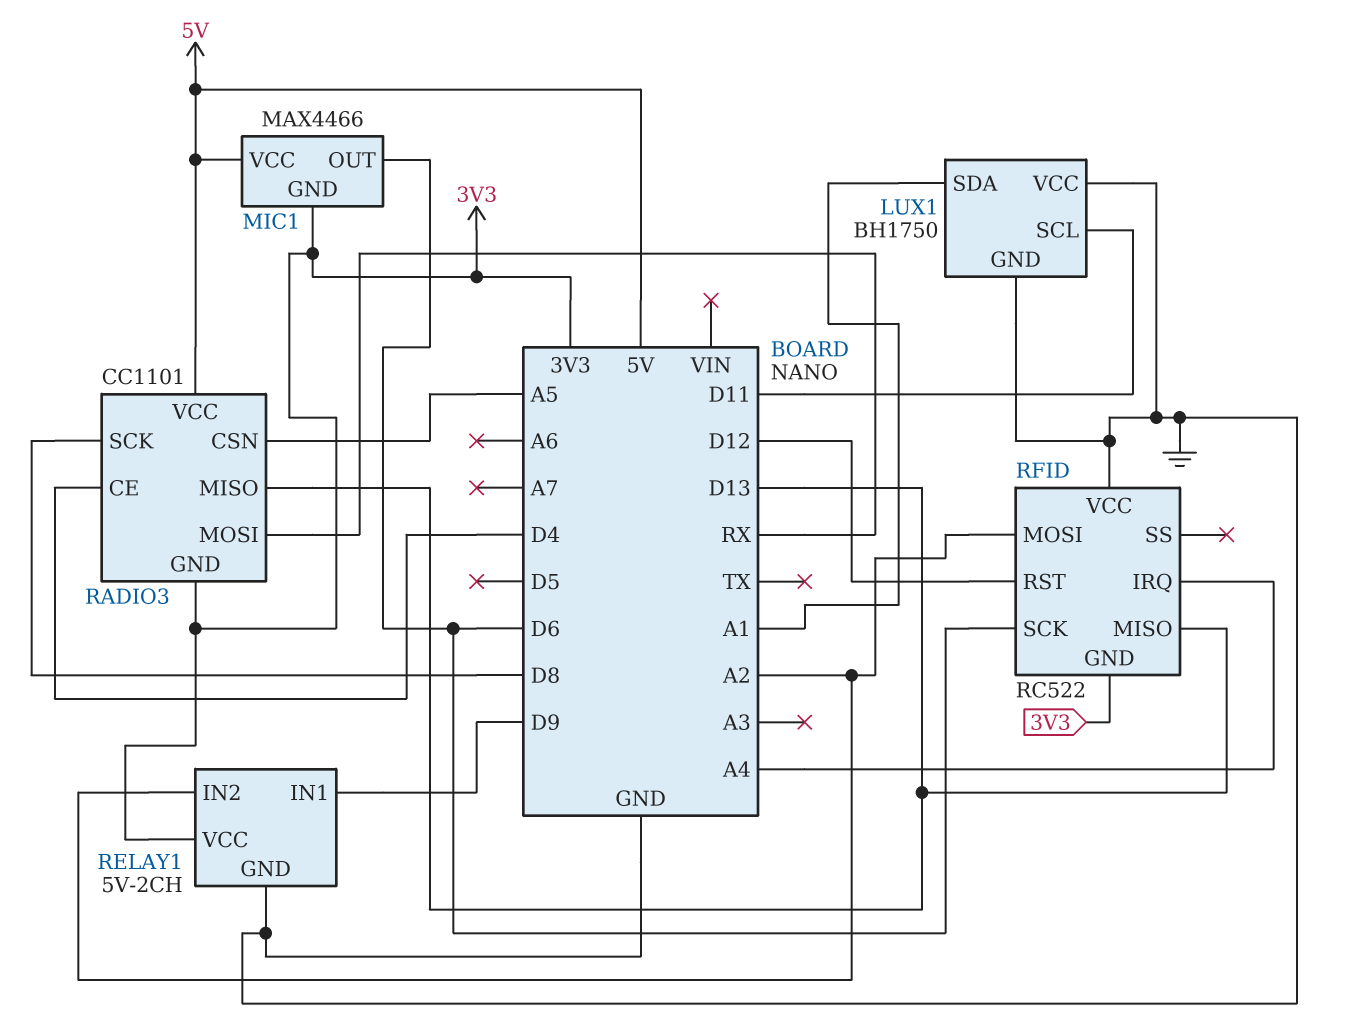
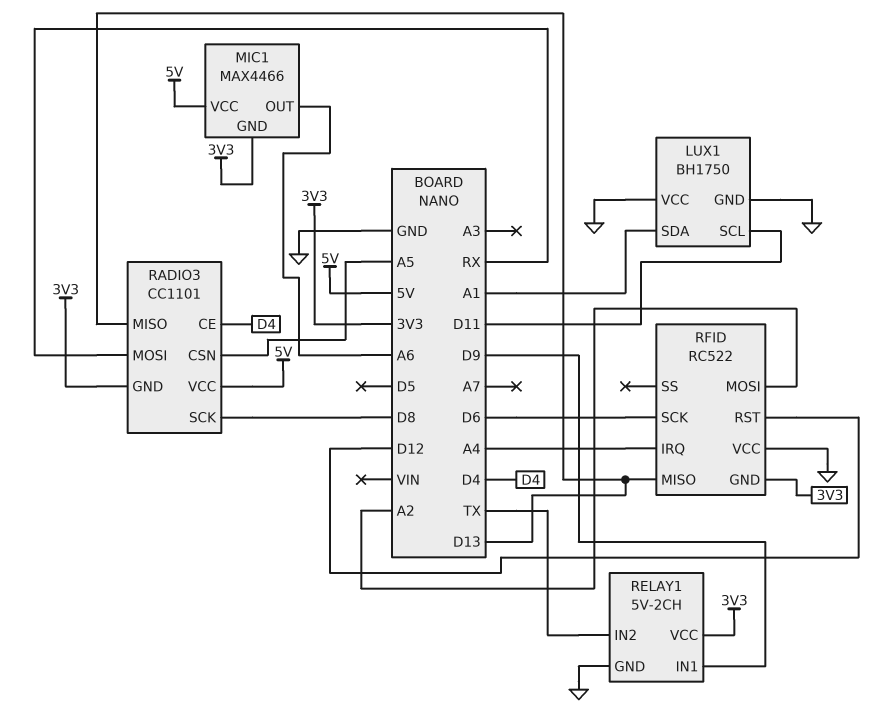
MIC1 pin OUT: D6 -> A6
RELAY1 pin IN2: A2 -> TX

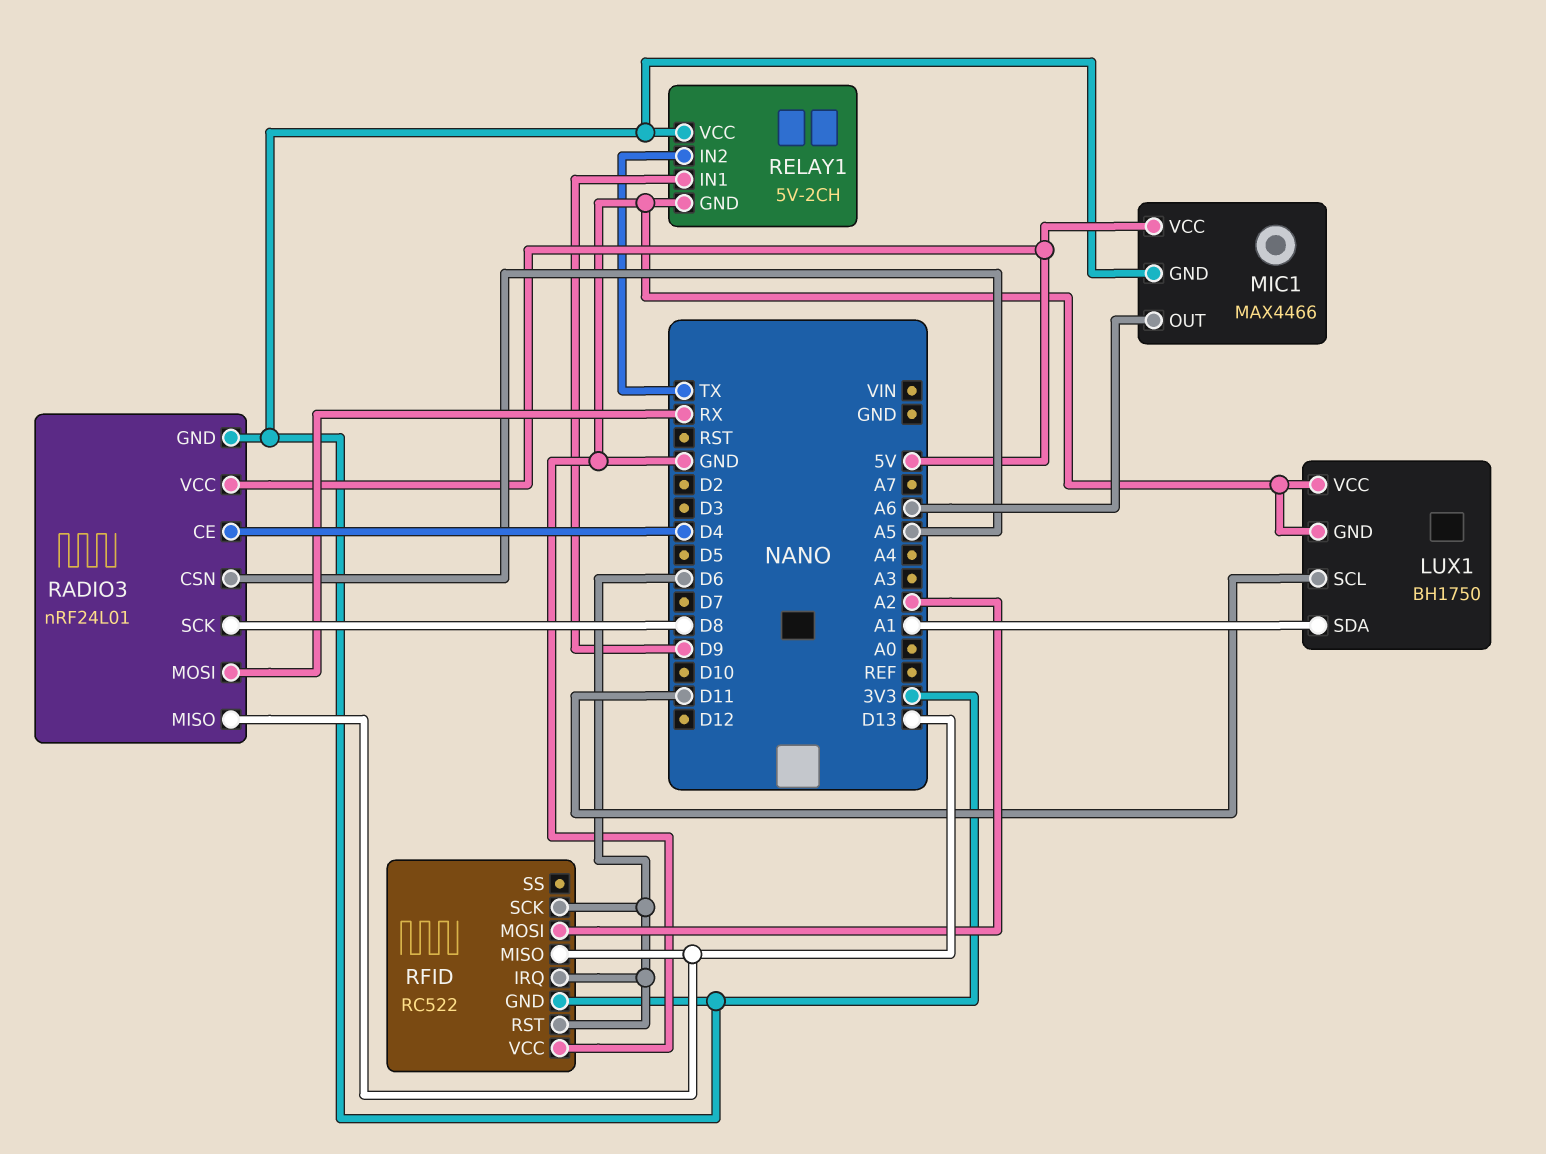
RADIO3: CC1101 -> nRF24L01
RFID pin IRQ: A4 -> D6
RFID pin RST: D12 -> D6

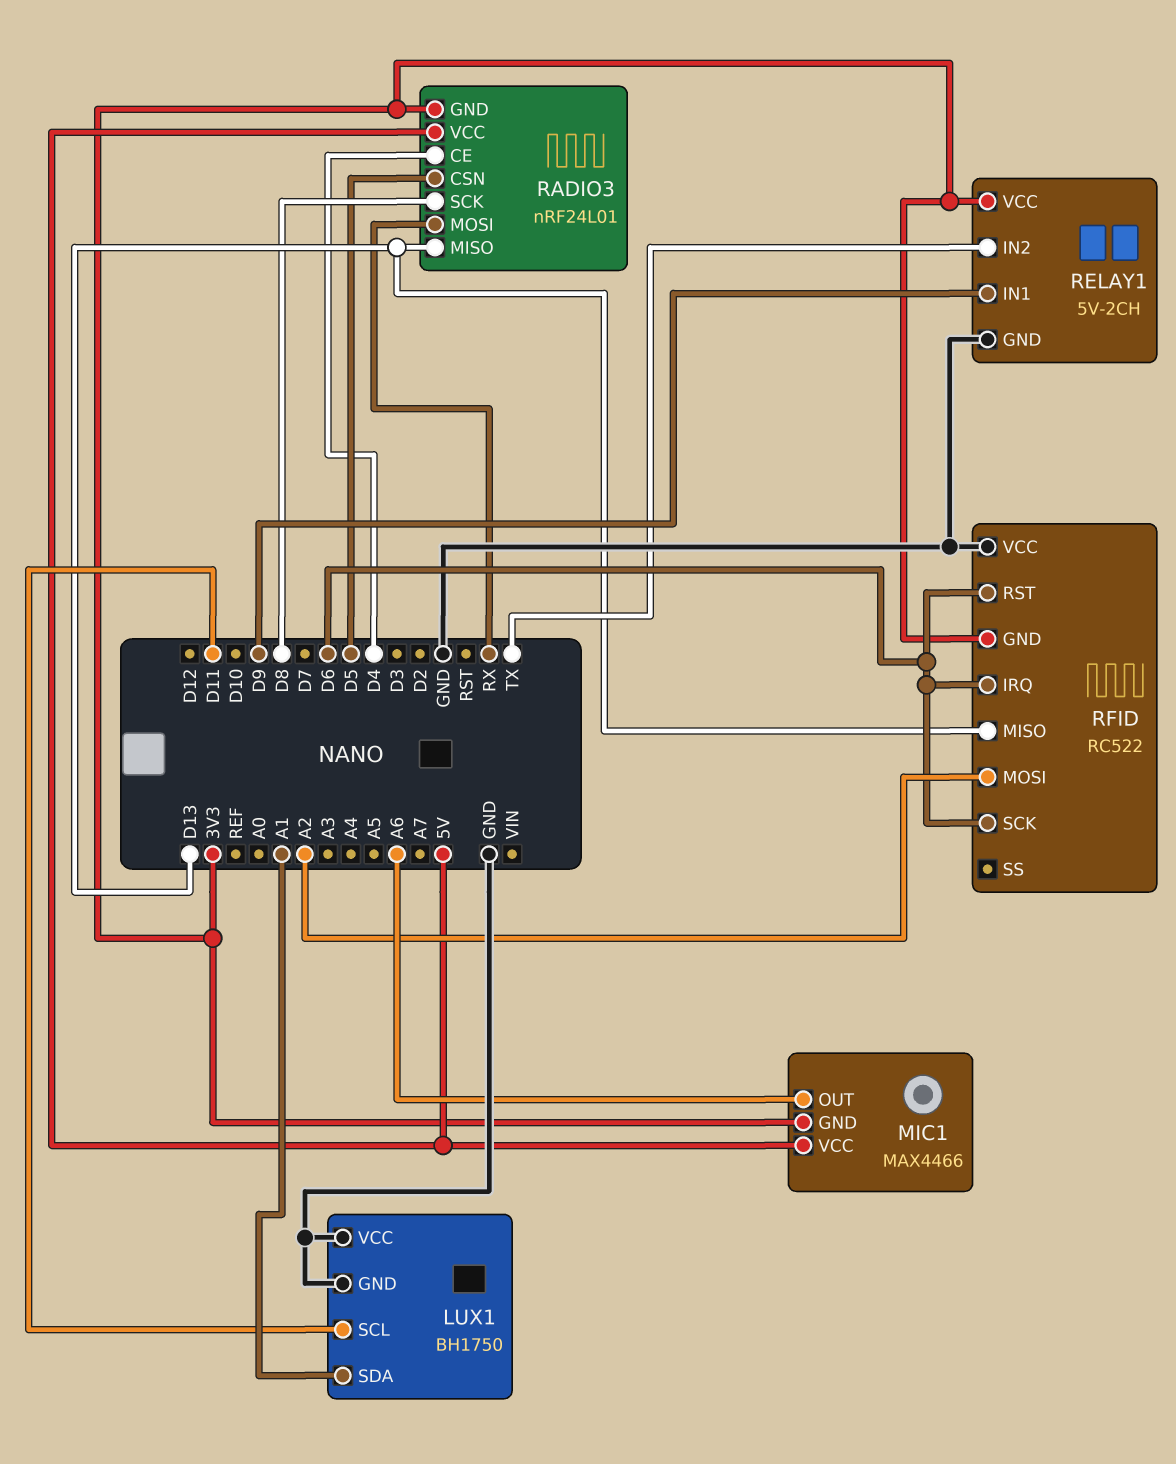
RADIO3 pin CSN: A5 -> D5

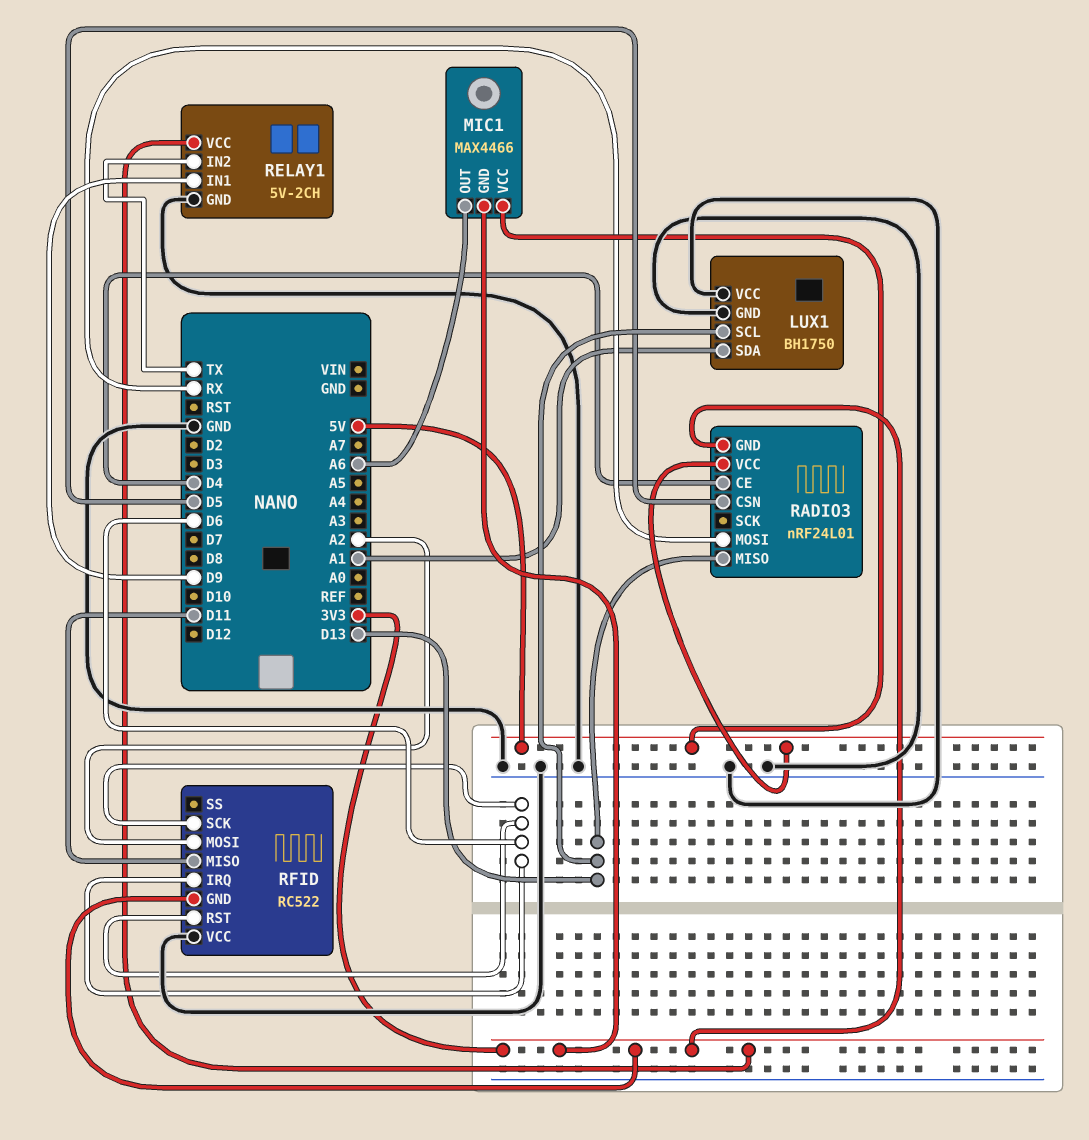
LUX1 pin SCL: D11 -> D13
RADIO3 pin SCK: D8 -> none
RFID pin MISO: D13 -> D11

